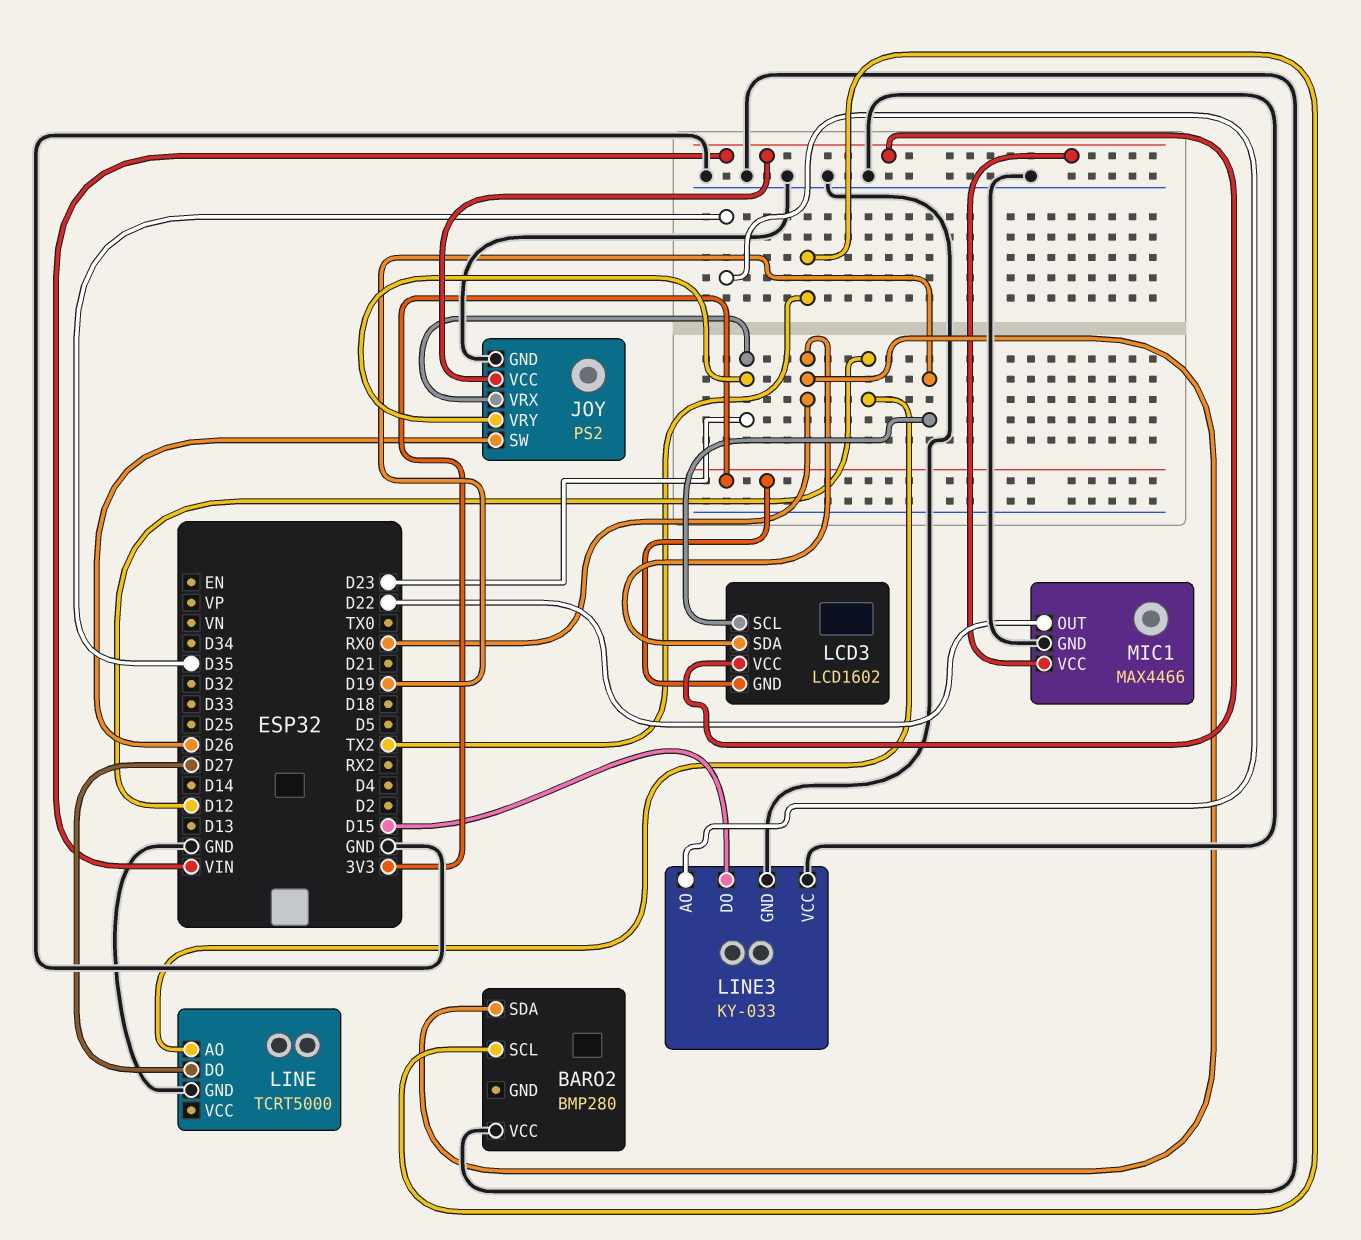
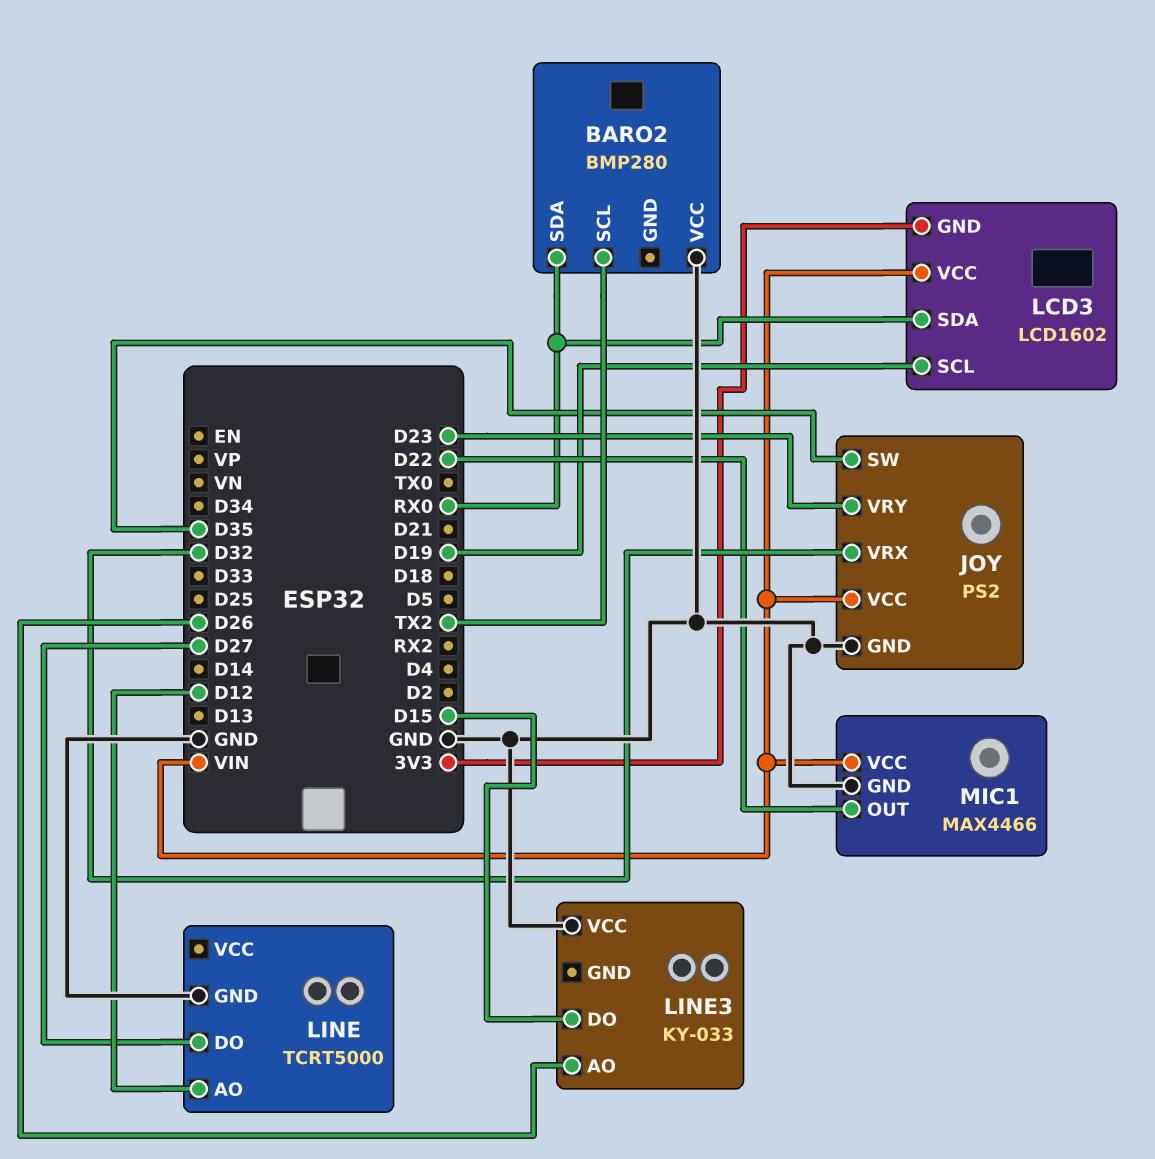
JOY pin SW: D26 -> D35
JOY pin VRX: D23 -> D32
LINE3 pin AO: D35 -> D26
LINE3 pin GND: GND -> none

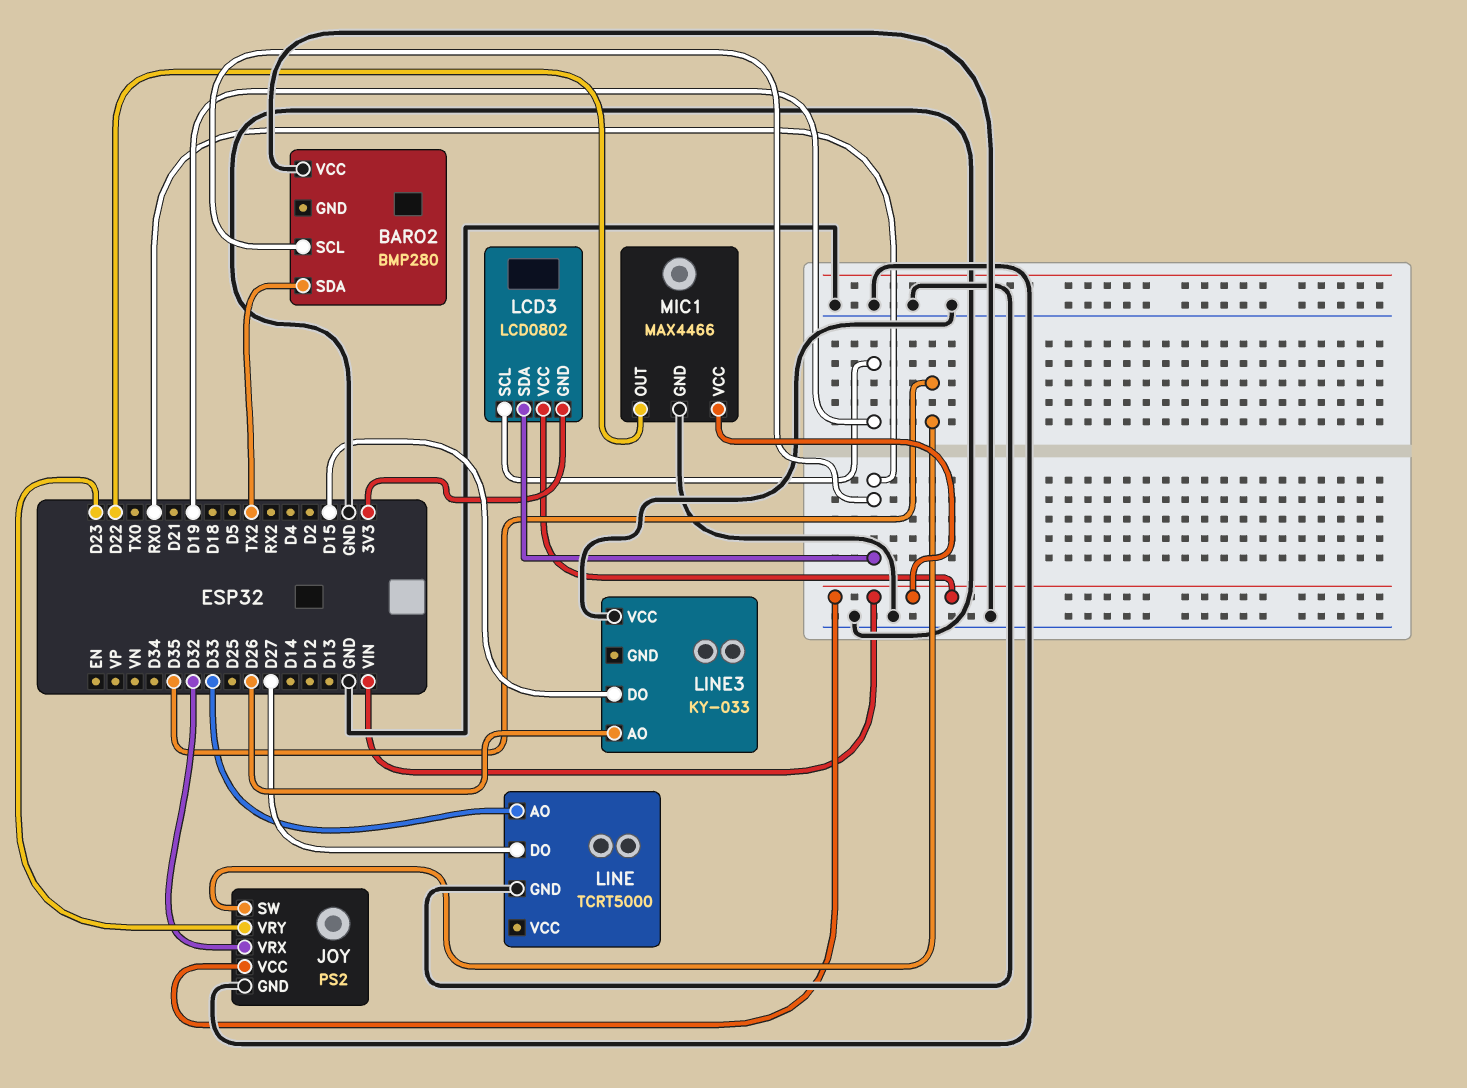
BARO2 pin SCL: TX2 -> RX0
BARO2 pin SDA: RX0 -> TX2
LCD3: LCD1602 -> LCD0802
LINE pin AO: D12 -> D33

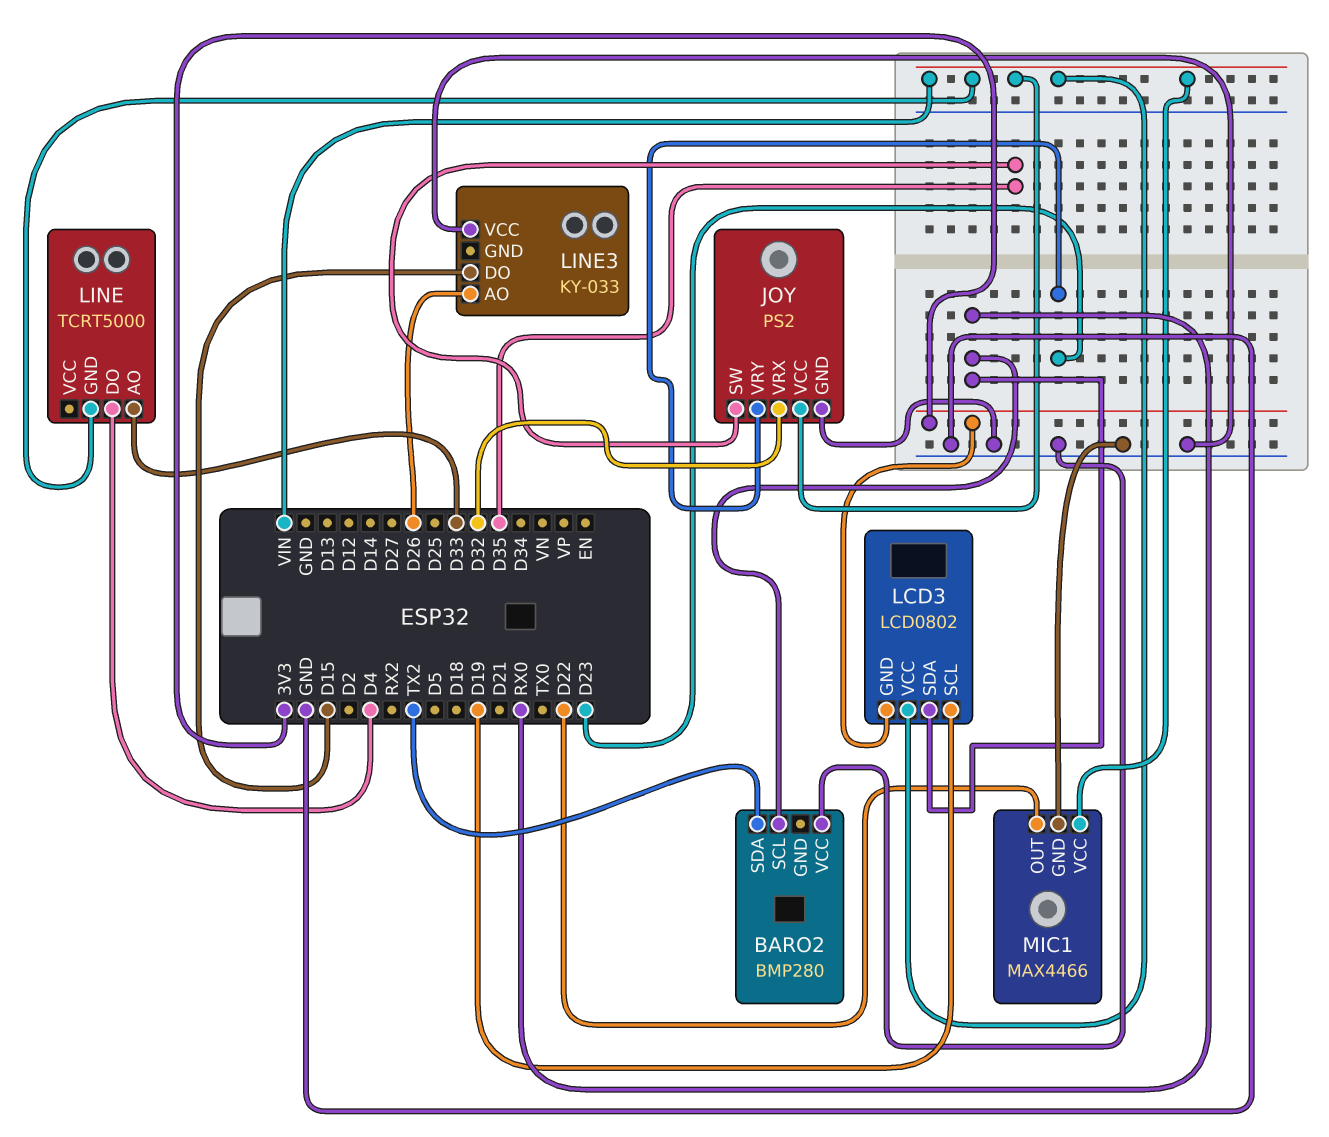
LINE pin DO: D27 -> D4
LINE pin GND: GND -> VIN

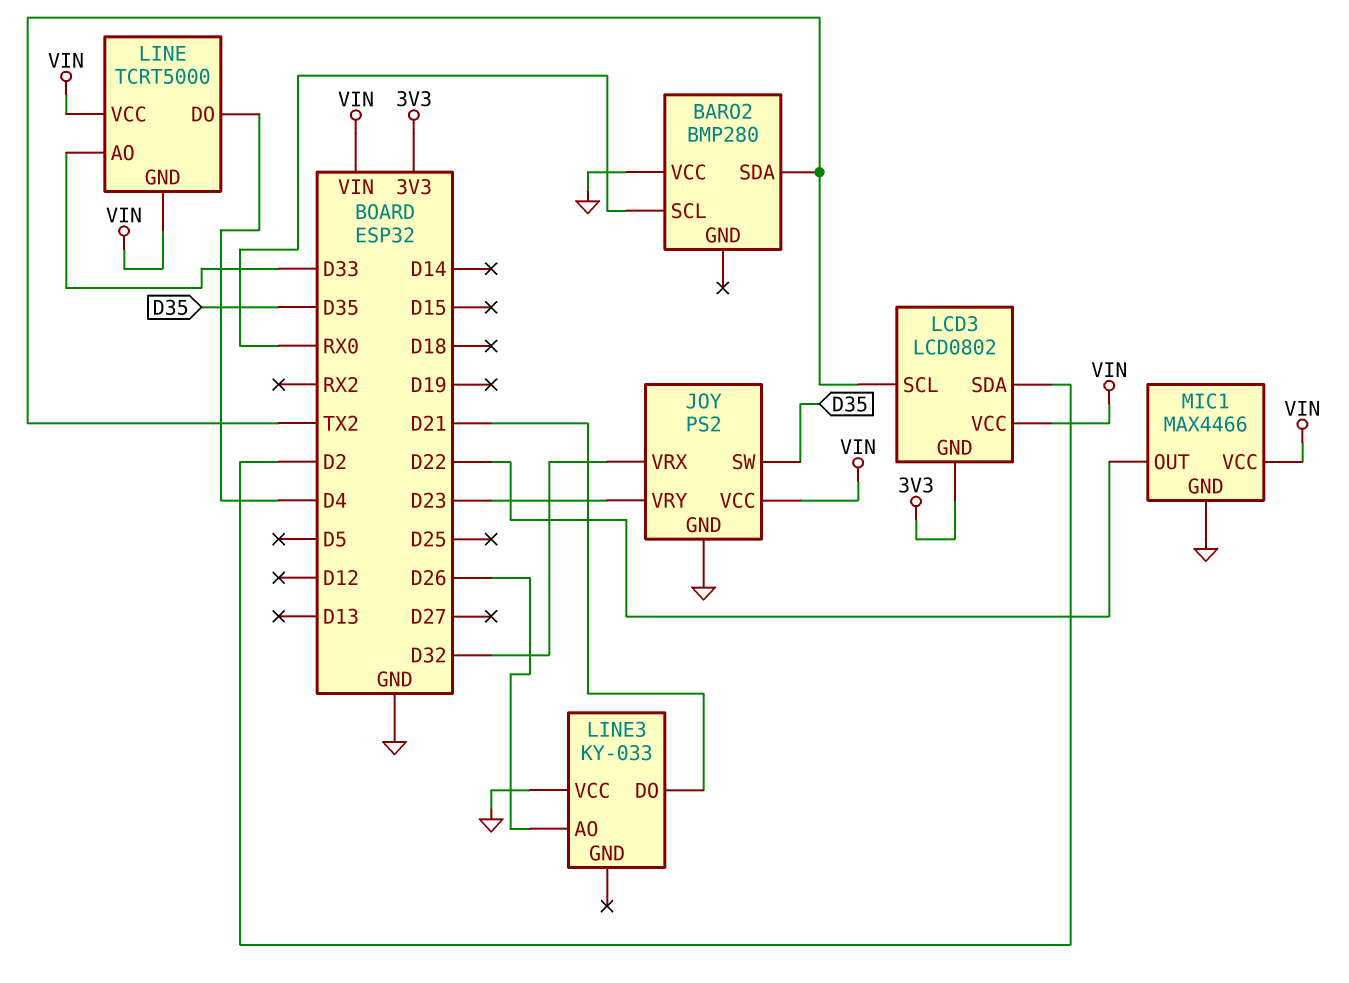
LCD3 pin SCL: D19 -> TX2
LCD3 pin SDA: RX0 -> D2
LINE pin VCC: none -> VIN
LINE3 pin DO: D15 -> D21

